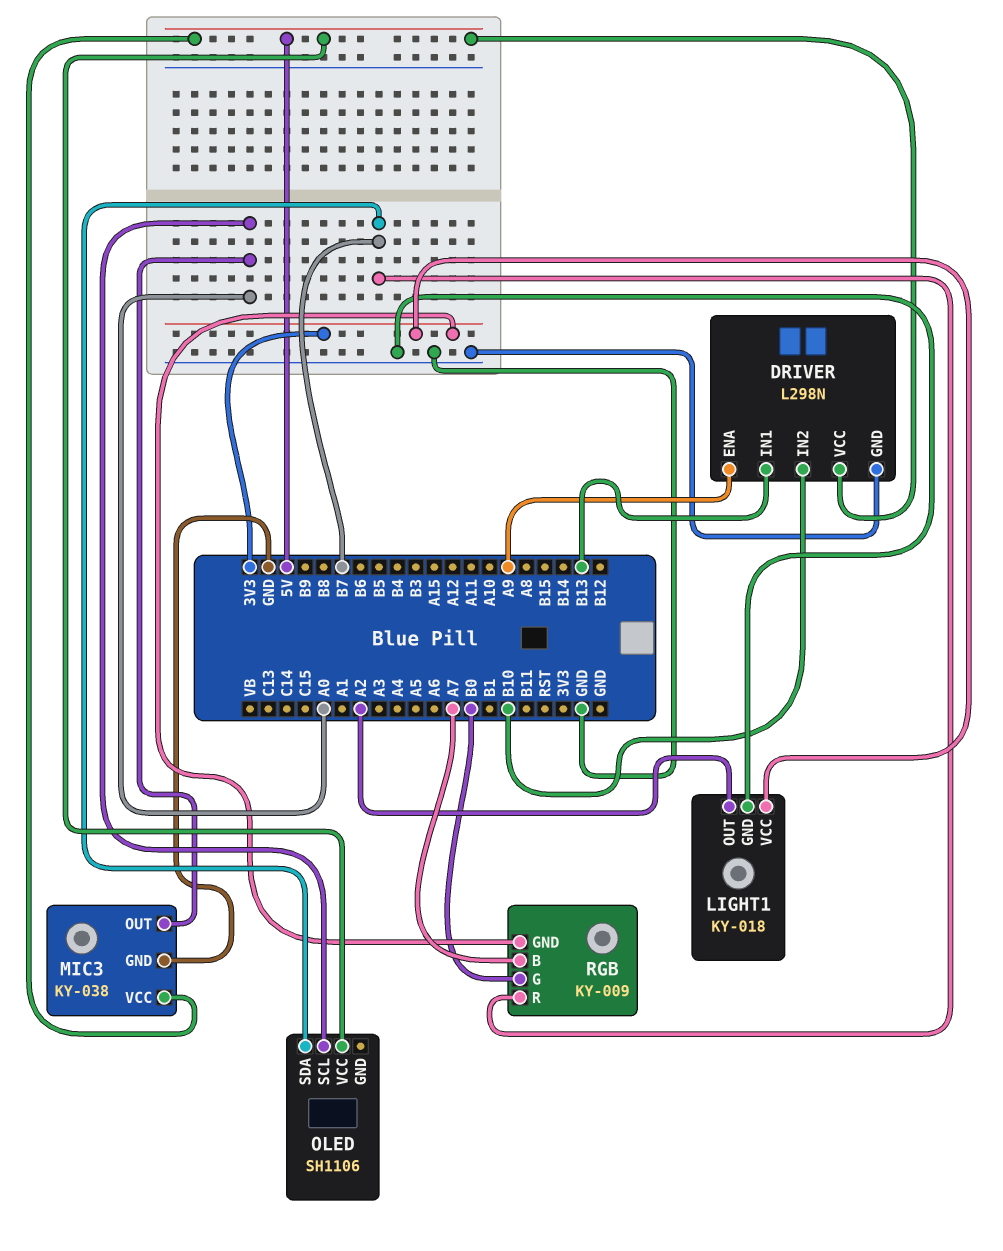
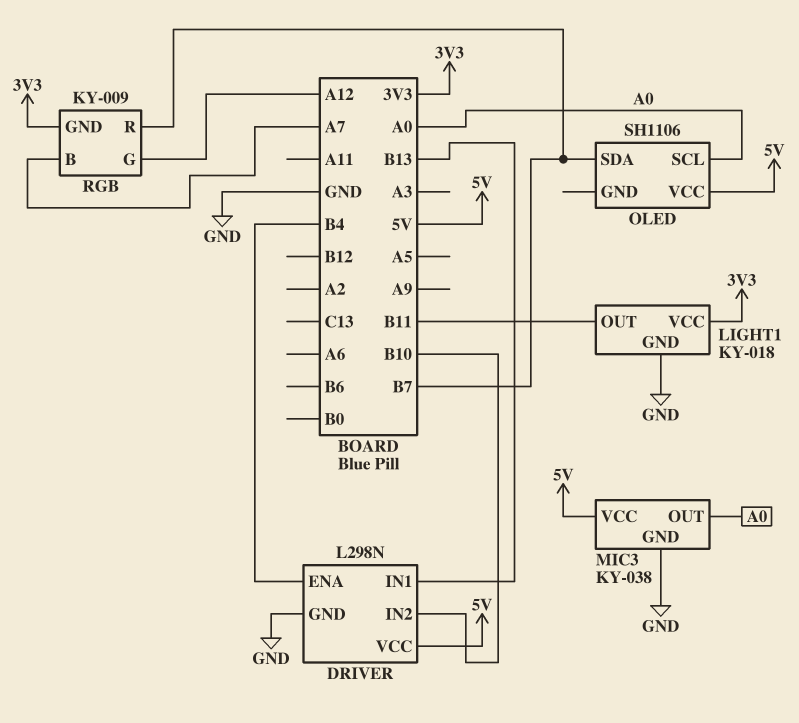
DRIVER pin ENA: A9 -> B4
LIGHT1 pin OUT: A2 -> B11
RGB pin G: B0 -> A12

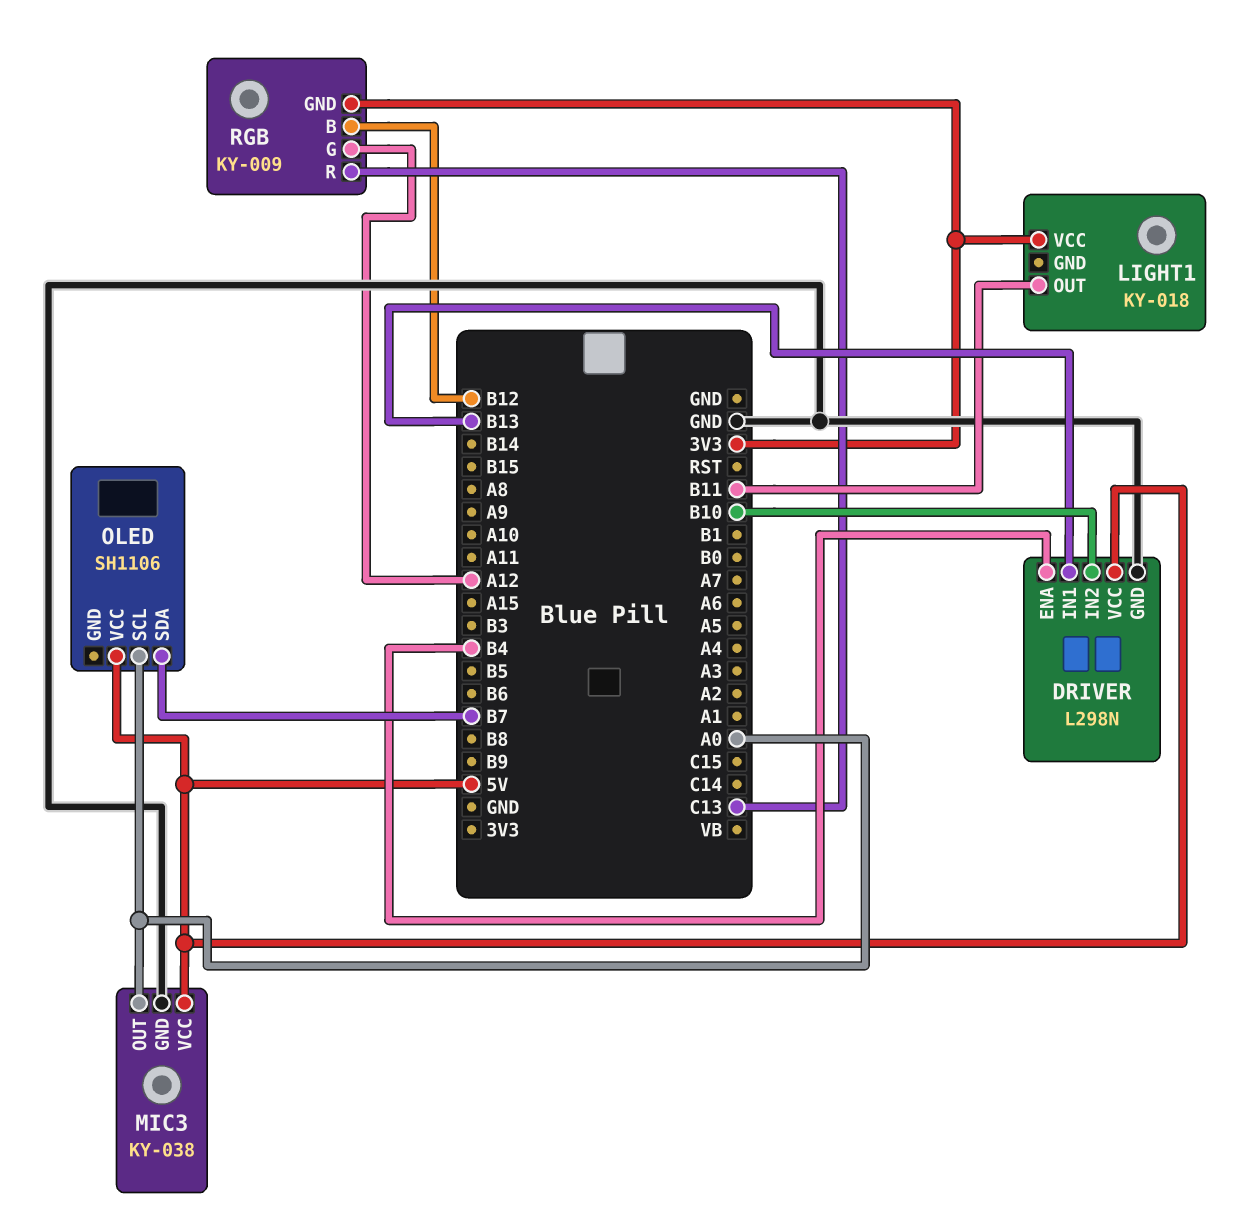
LIGHT1 pin GND: GND -> none
RGB pin B: A7 -> B12
RGB pin R: B7 -> C13

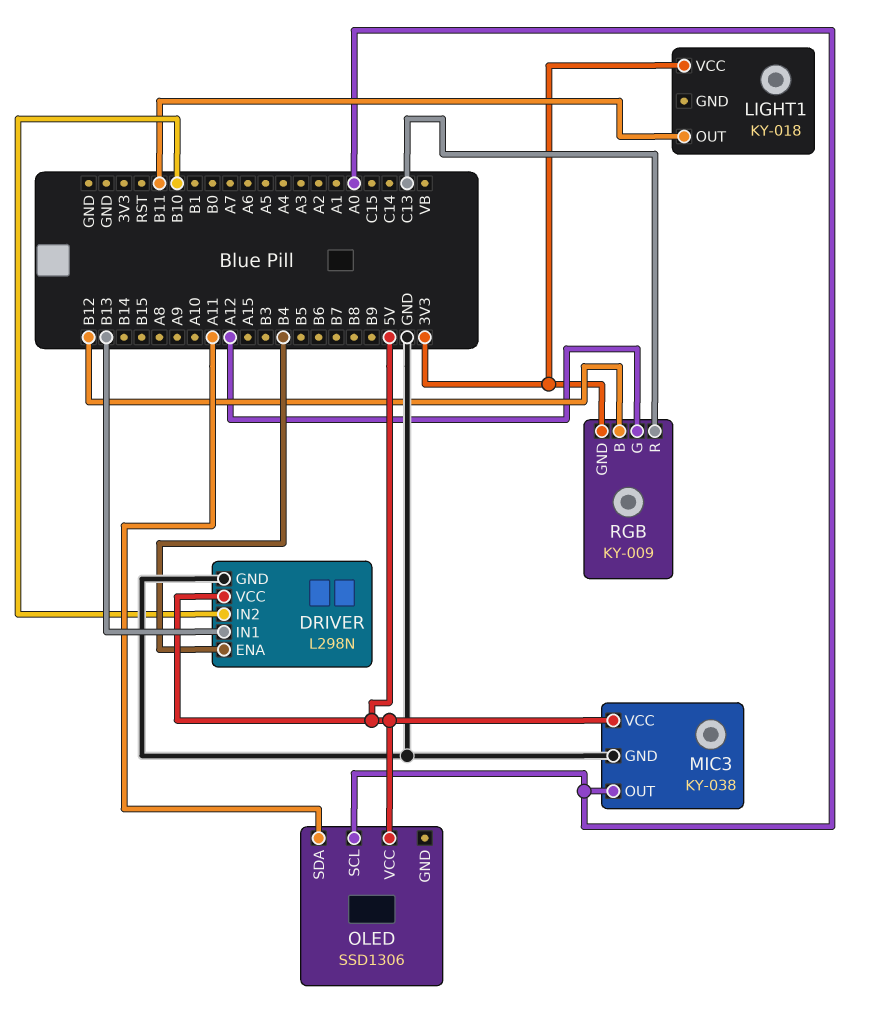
OLED: SH1106 -> SSD1306
OLED pin SDA: B7 -> A11

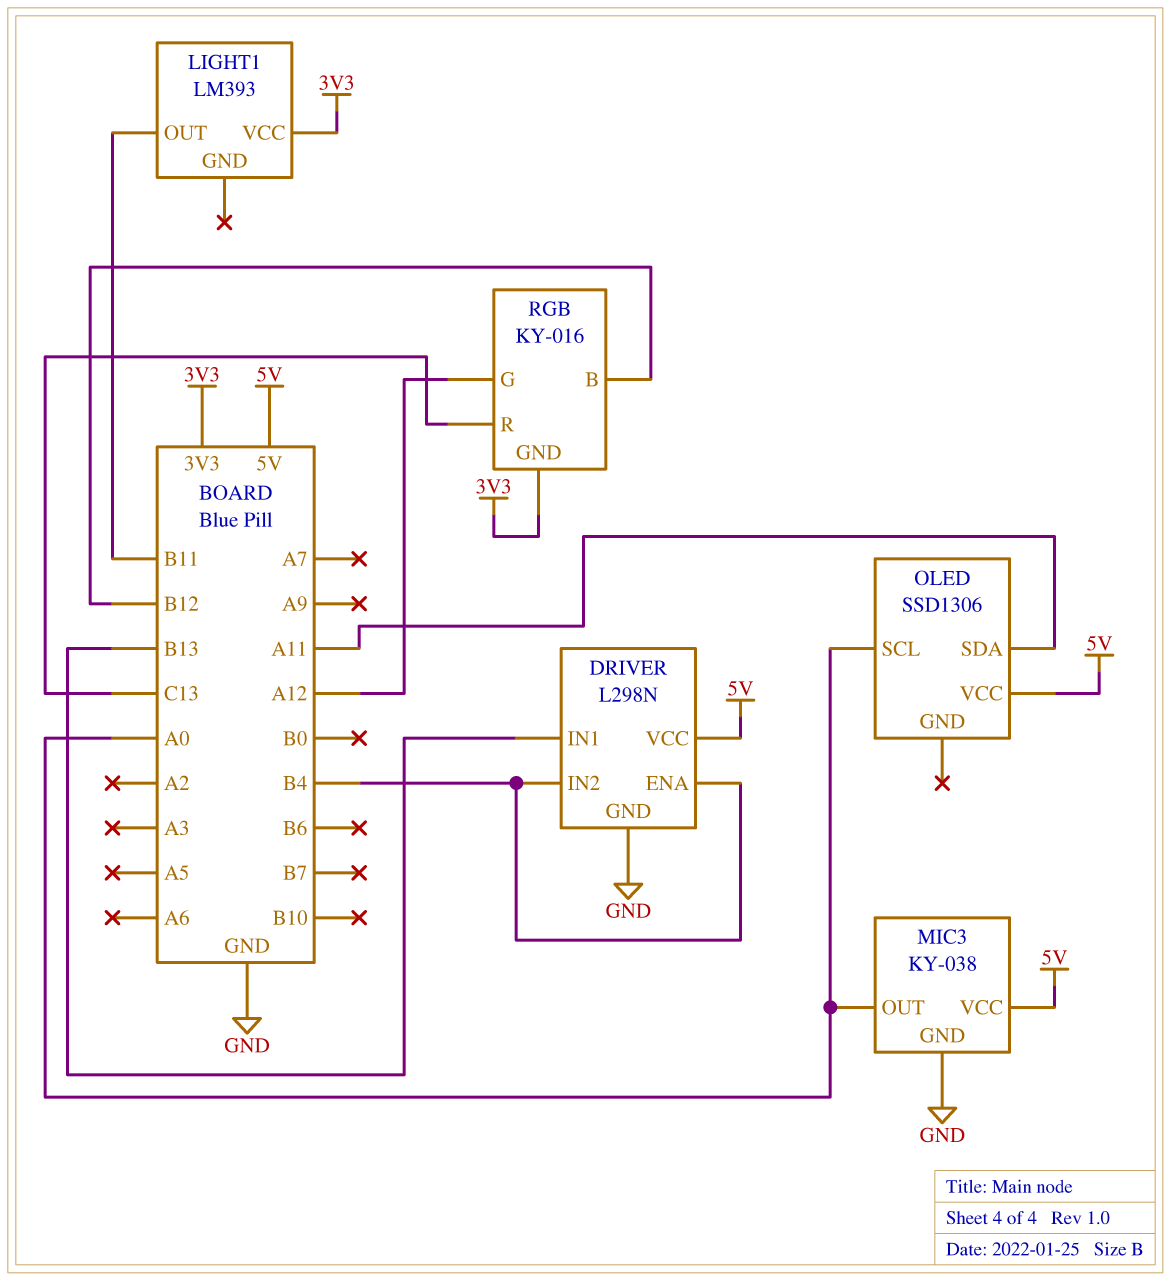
DRIVER pin IN2: B10 -> B4
LIGHT1: KY-018 -> LM393
RGB: KY-009 -> KY-016

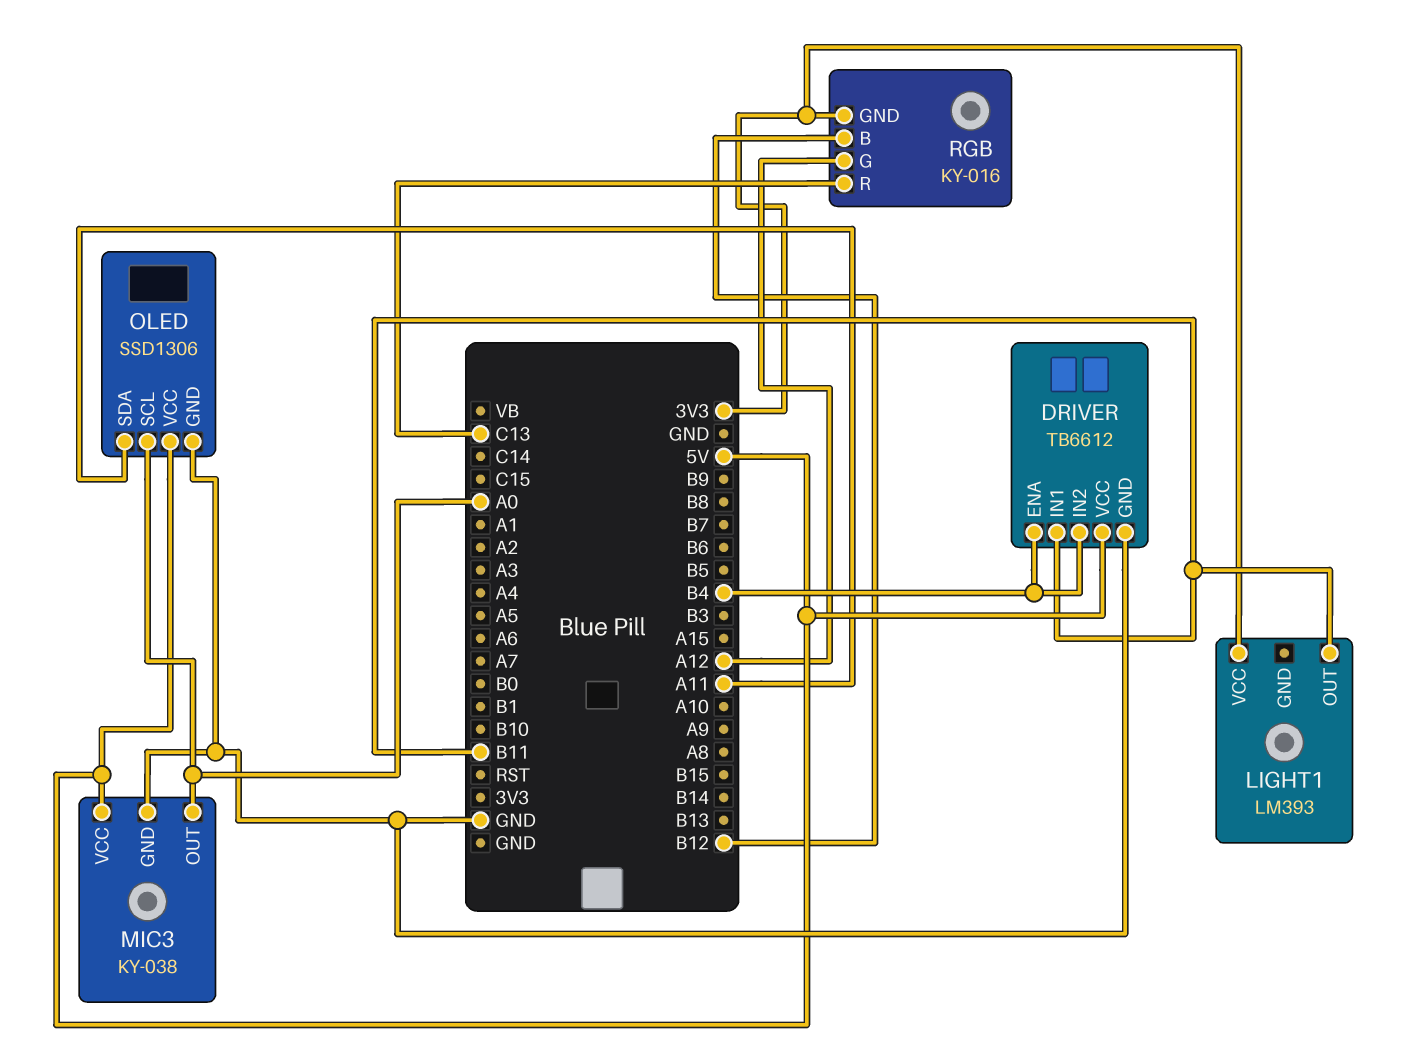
DRIVER: L298N -> TB6612
DRIVER pin IN1: B13 -> B11
OLED pin GND: none -> GND

